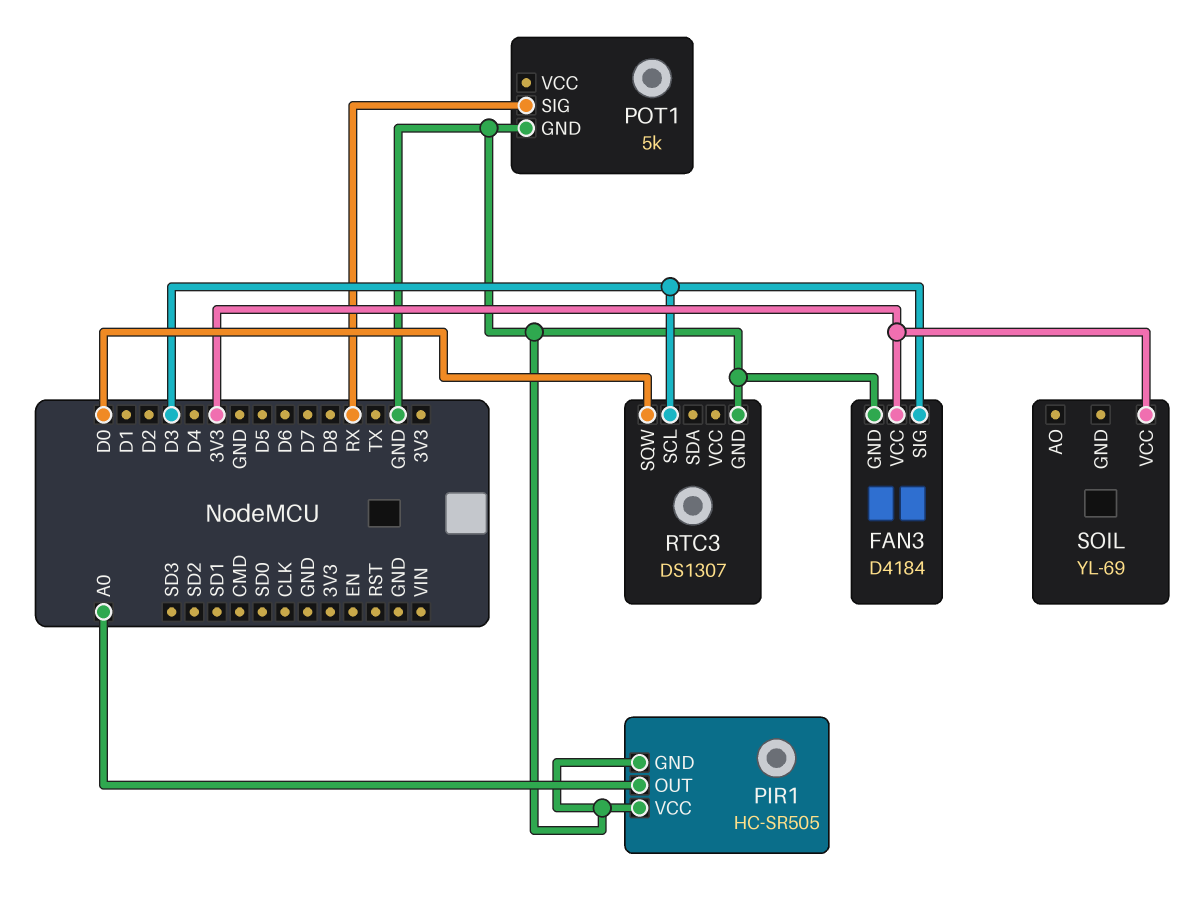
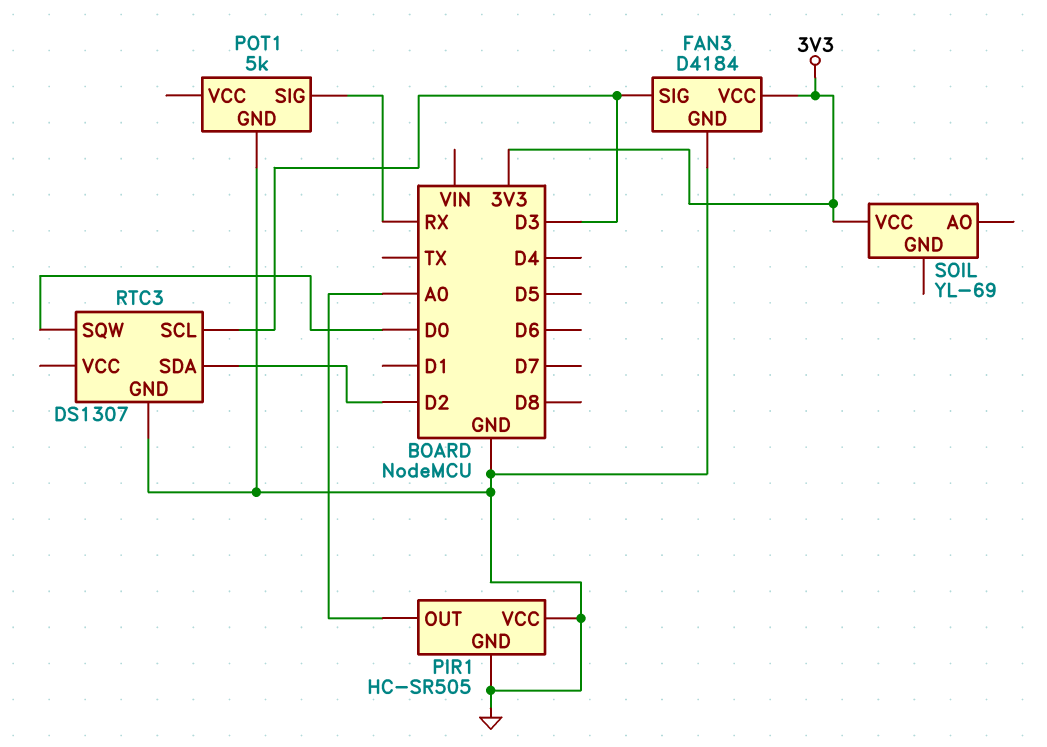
RTC3 pin SDA: none -> D2

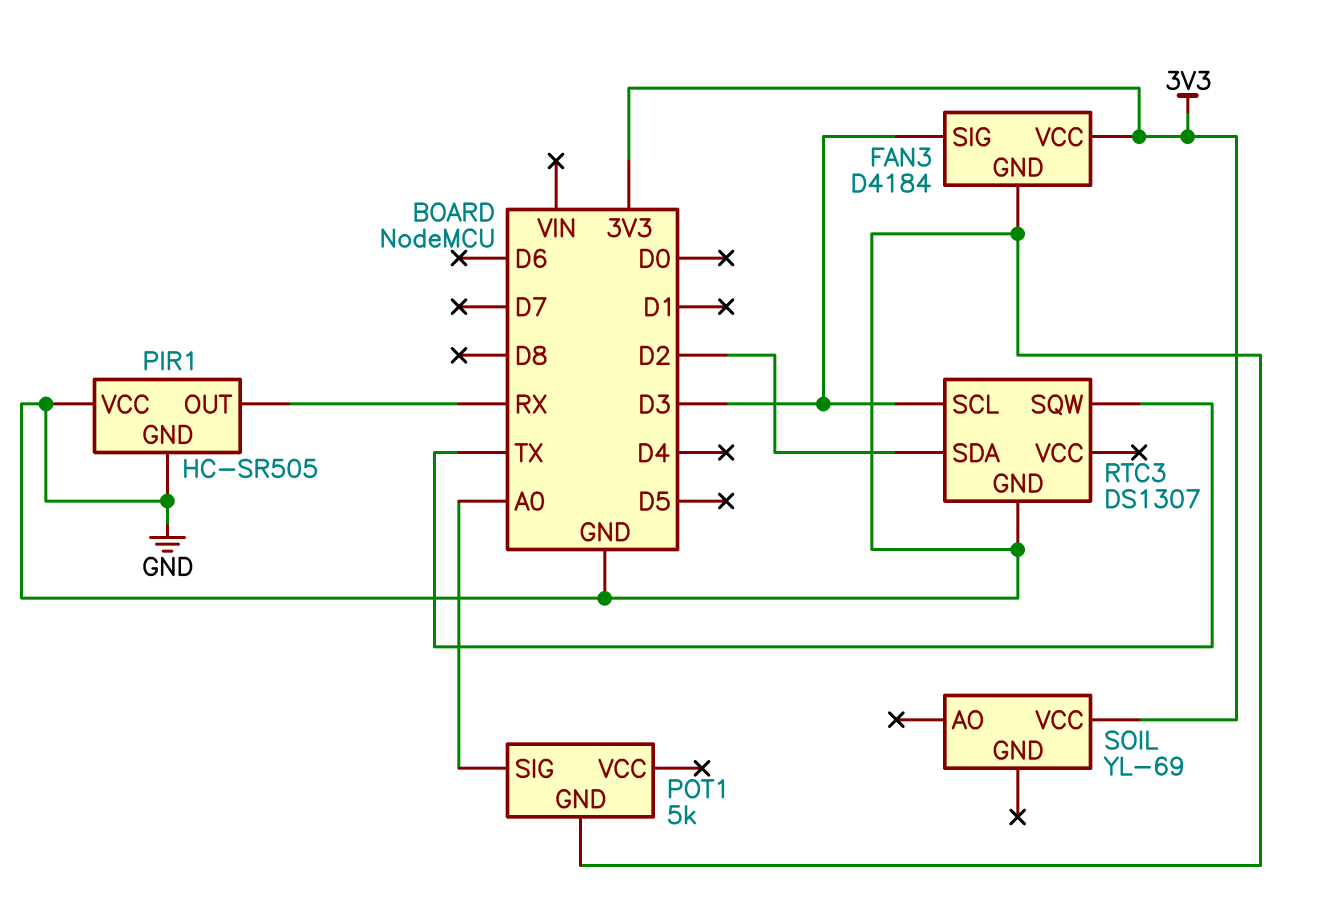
PIR1 pin OUT: A0 -> RX
POT1 pin SIG: RX -> A0
RTC3 pin SQW: D0 -> TX

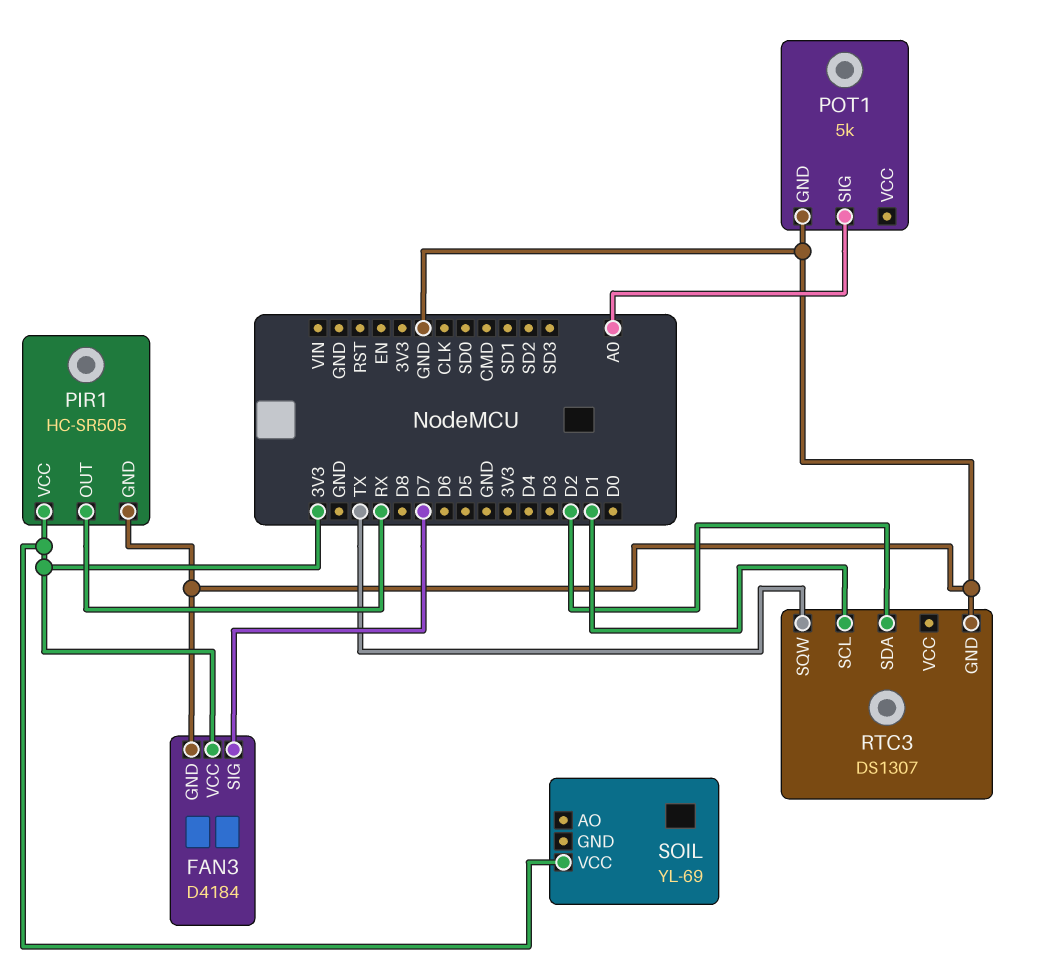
FAN3 pin SIG: D3 -> D7
PIR1 pin VCC: GND -> 3V3
RTC3 pin SCL: D3 -> D1

